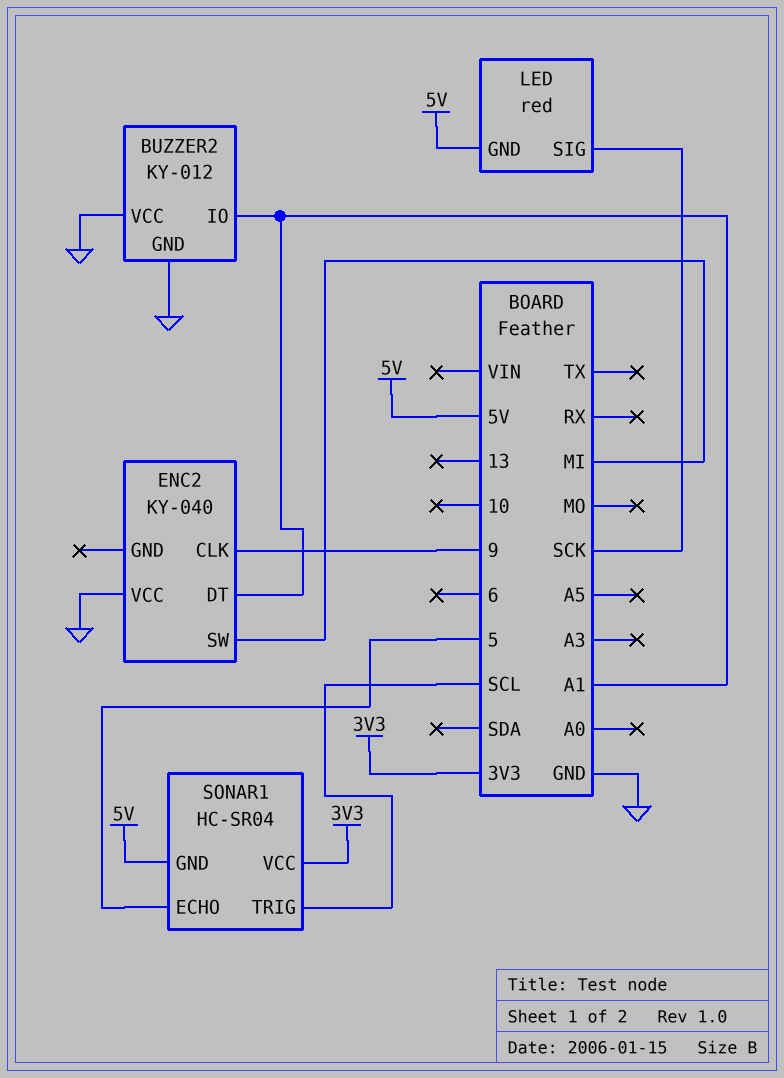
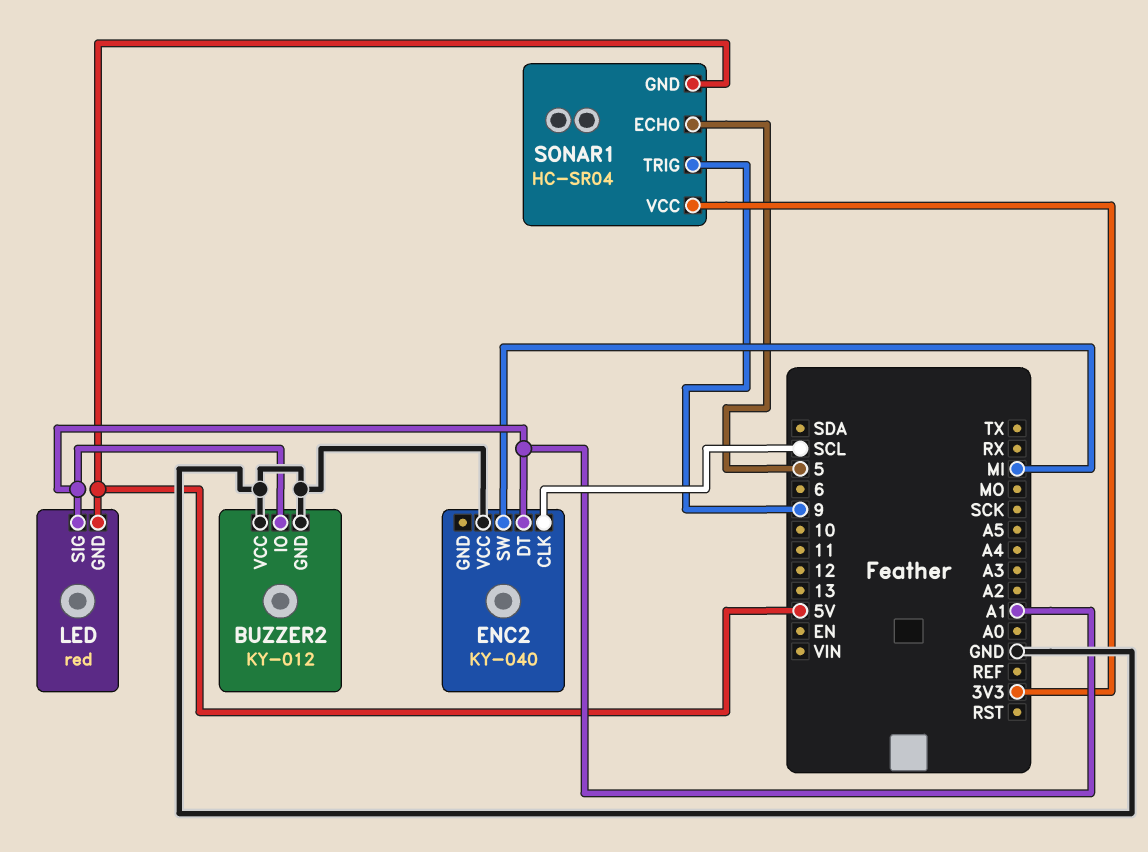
ENC2 pin CLK: 9 -> SCL
LED pin SIG: SCK -> A1
SONAR1 pin TRIG: SCL -> 9

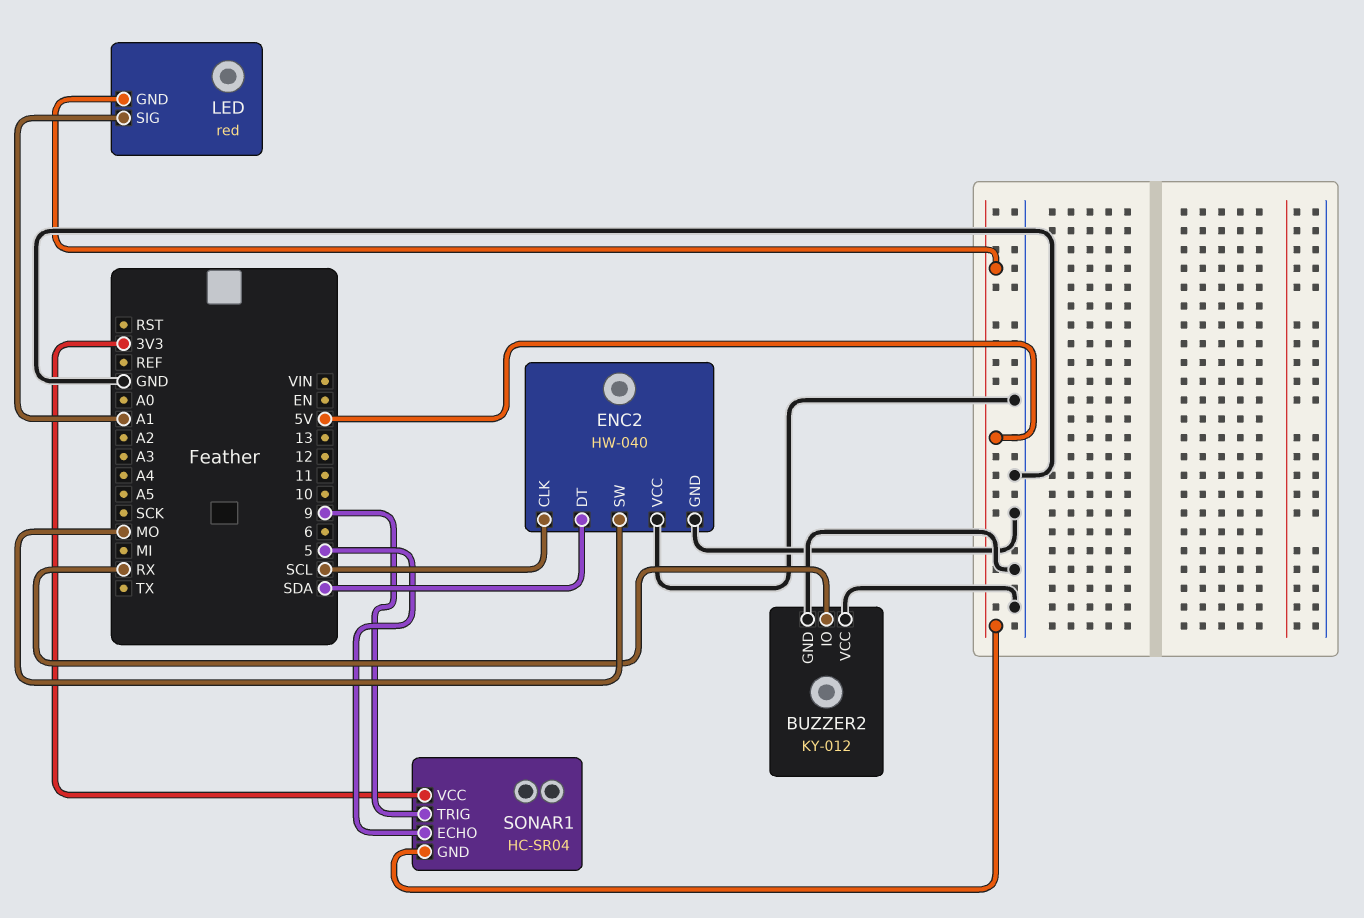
BUZZER2 pin IO: A1 -> RX
ENC2: KY-040 -> HW-040
ENC2 pin DT: A1 -> SDA
ENC2 pin GND: none -> GND
ENC2 pin SW: MI -> MO

